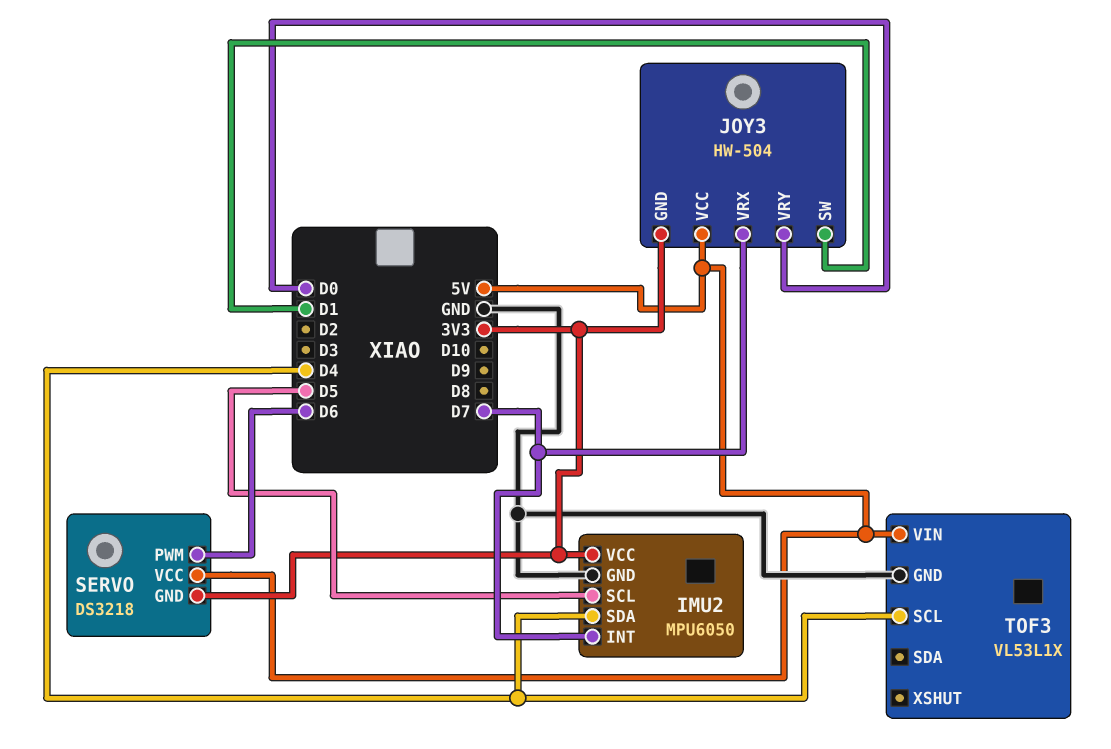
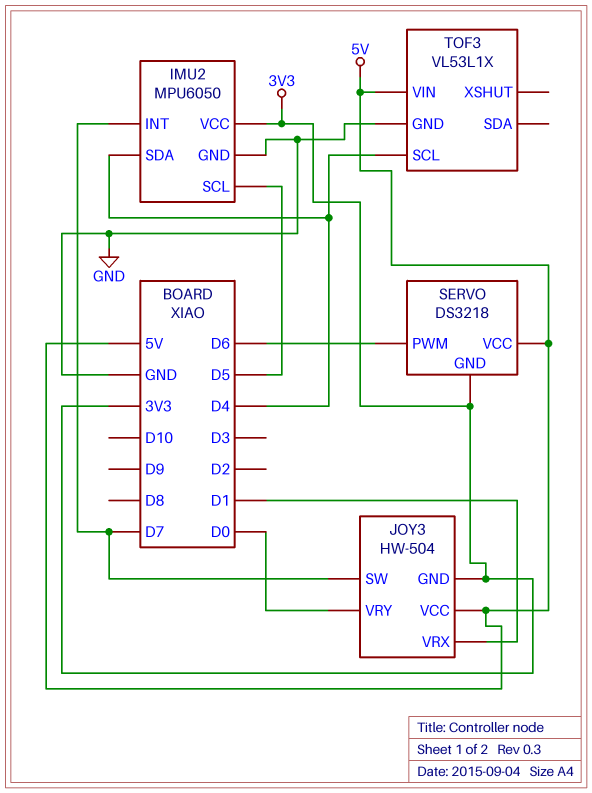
JOY3 pin SW: D1 -> D7
JOY3 pin VRX: D7 -> D1

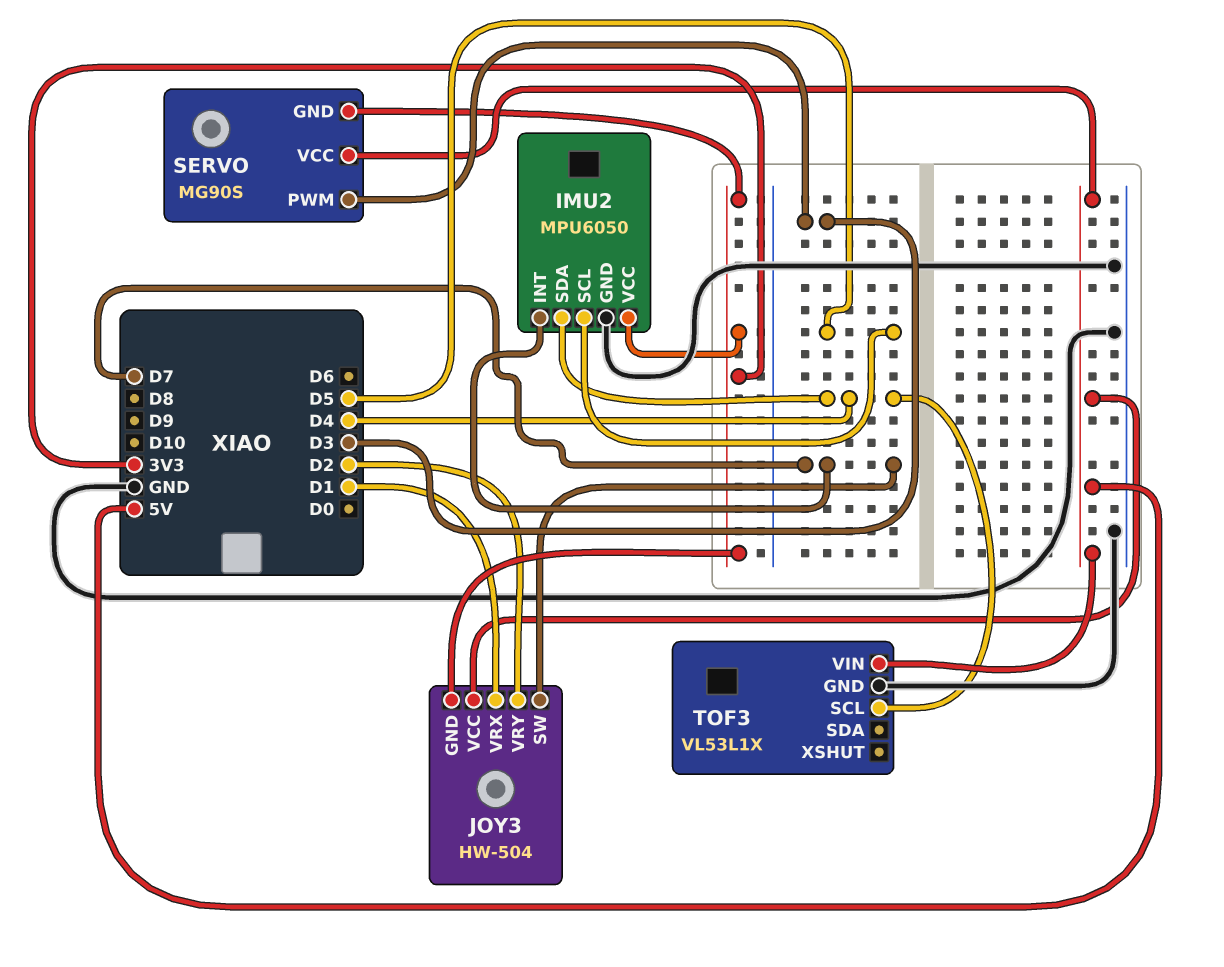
JOY3 pin VRY: D0 -> D2
SERVO: DS3218 -> MG90S
SERVO pin PWM: D6 -> D3

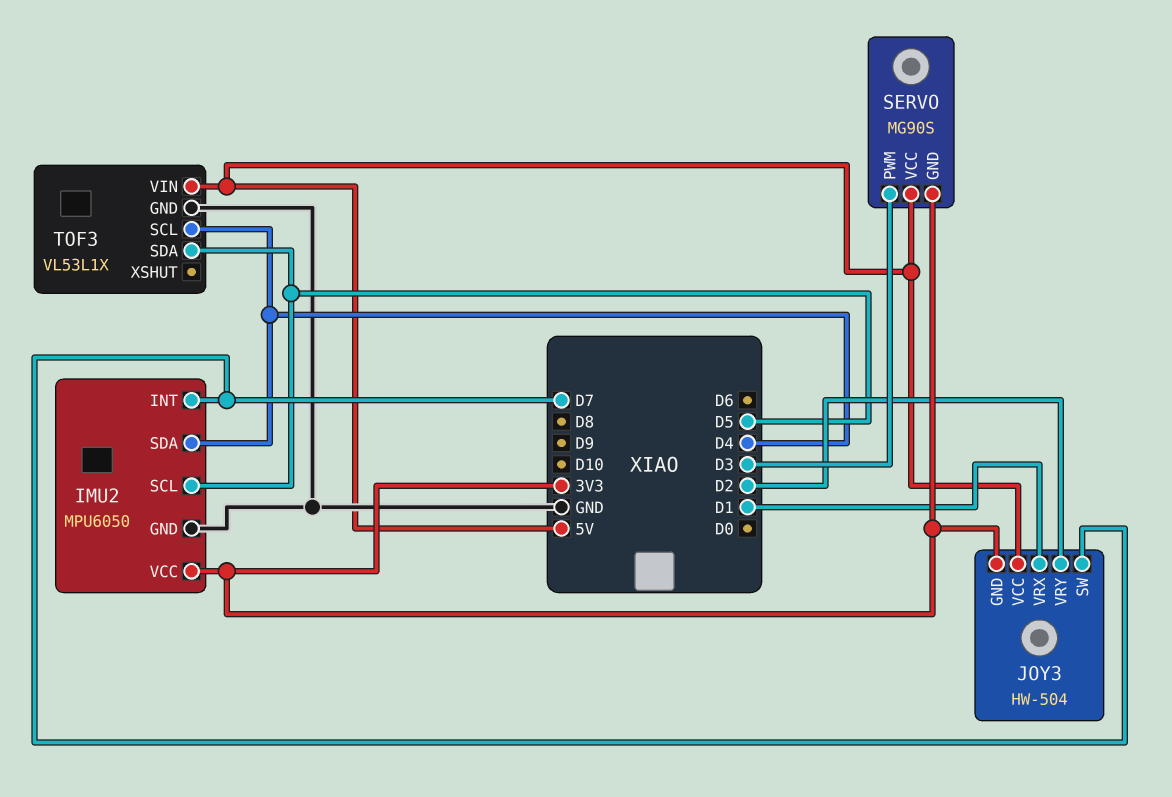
TOF3 pin SDA: none -> D5

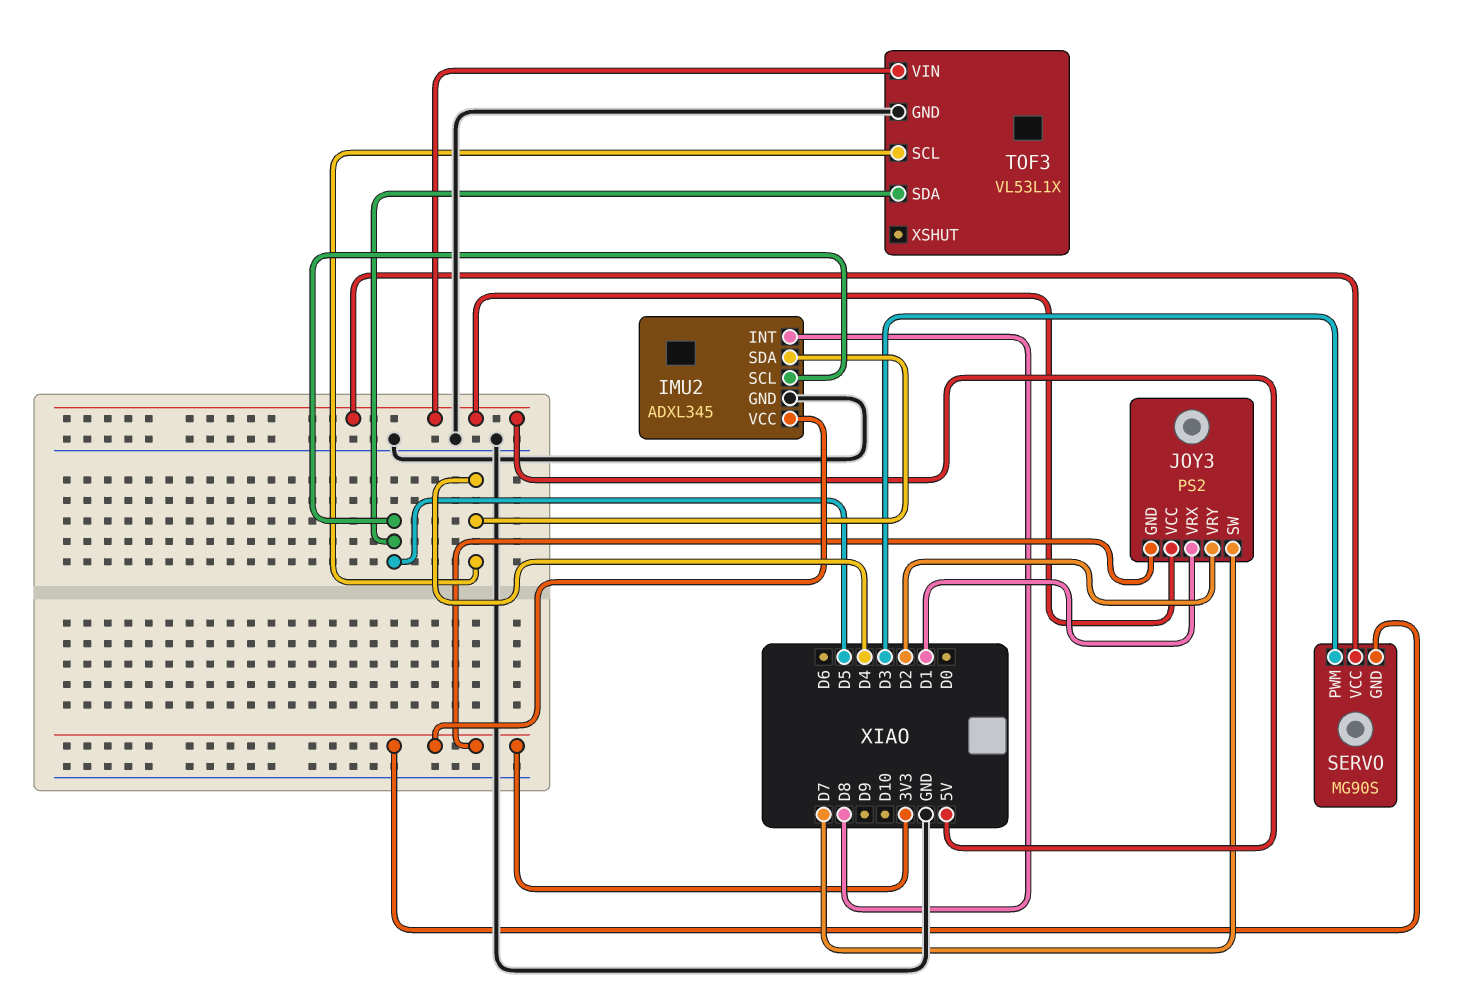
IMU2: MPU6050 -> ADXL345
IMU2 pin INT: D7 -> D8
JOY3: HW-504 -> PS2

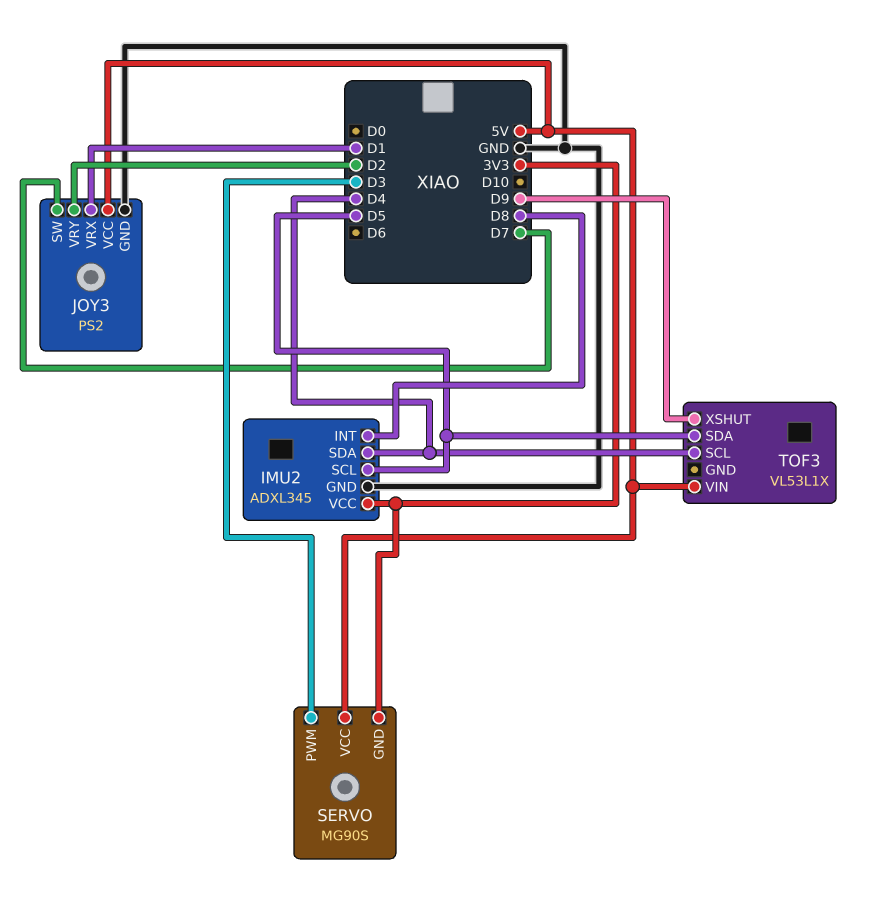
JOY3 pin GND: 3V3 -> GND
TOF3 pin GND: GND -> none
TOF3 pin XSHUT: none -> D9

